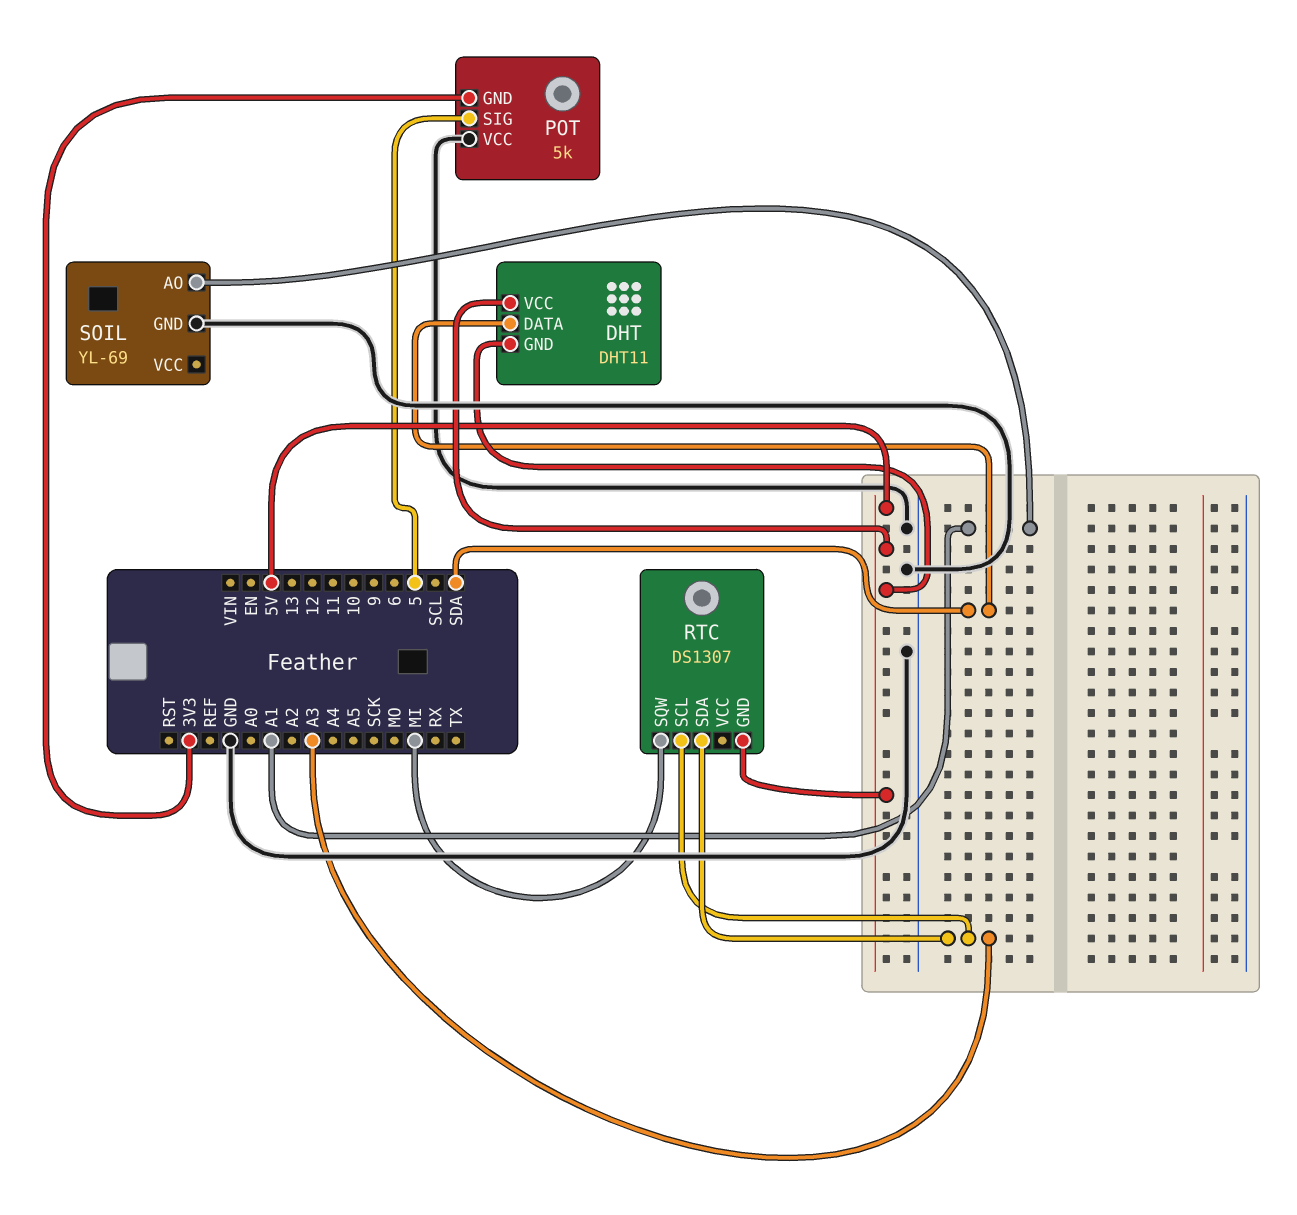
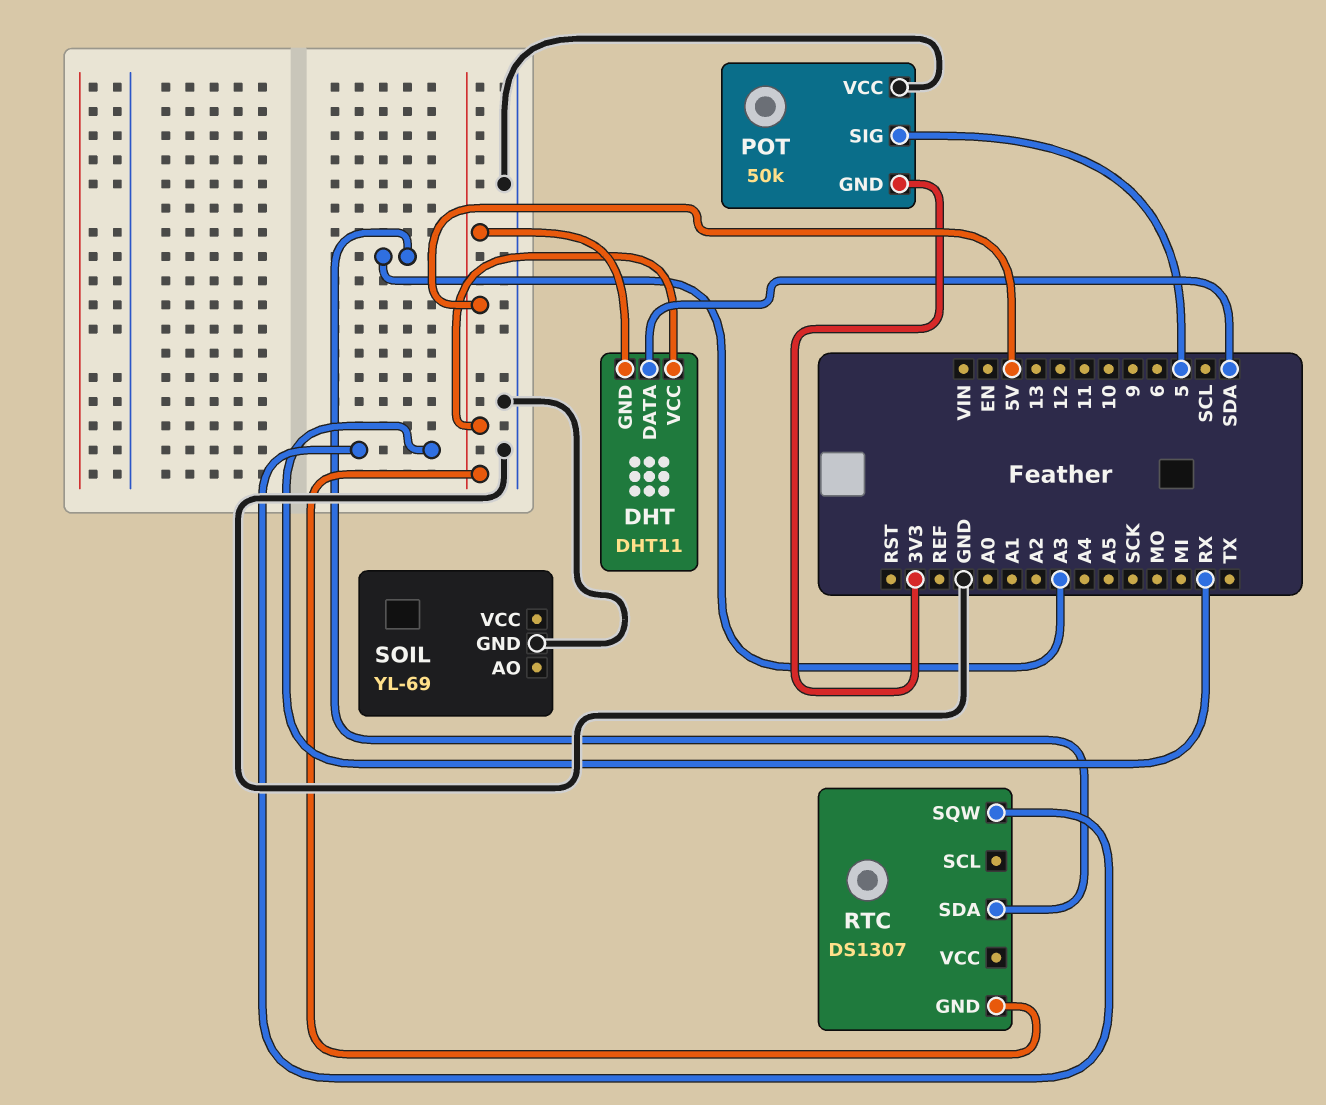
POT: 5k -> 50k
RTC pin SCL: A3 -> none
RTC pin SQW: MI -> RX
SOIL pin AO: A1 -> none

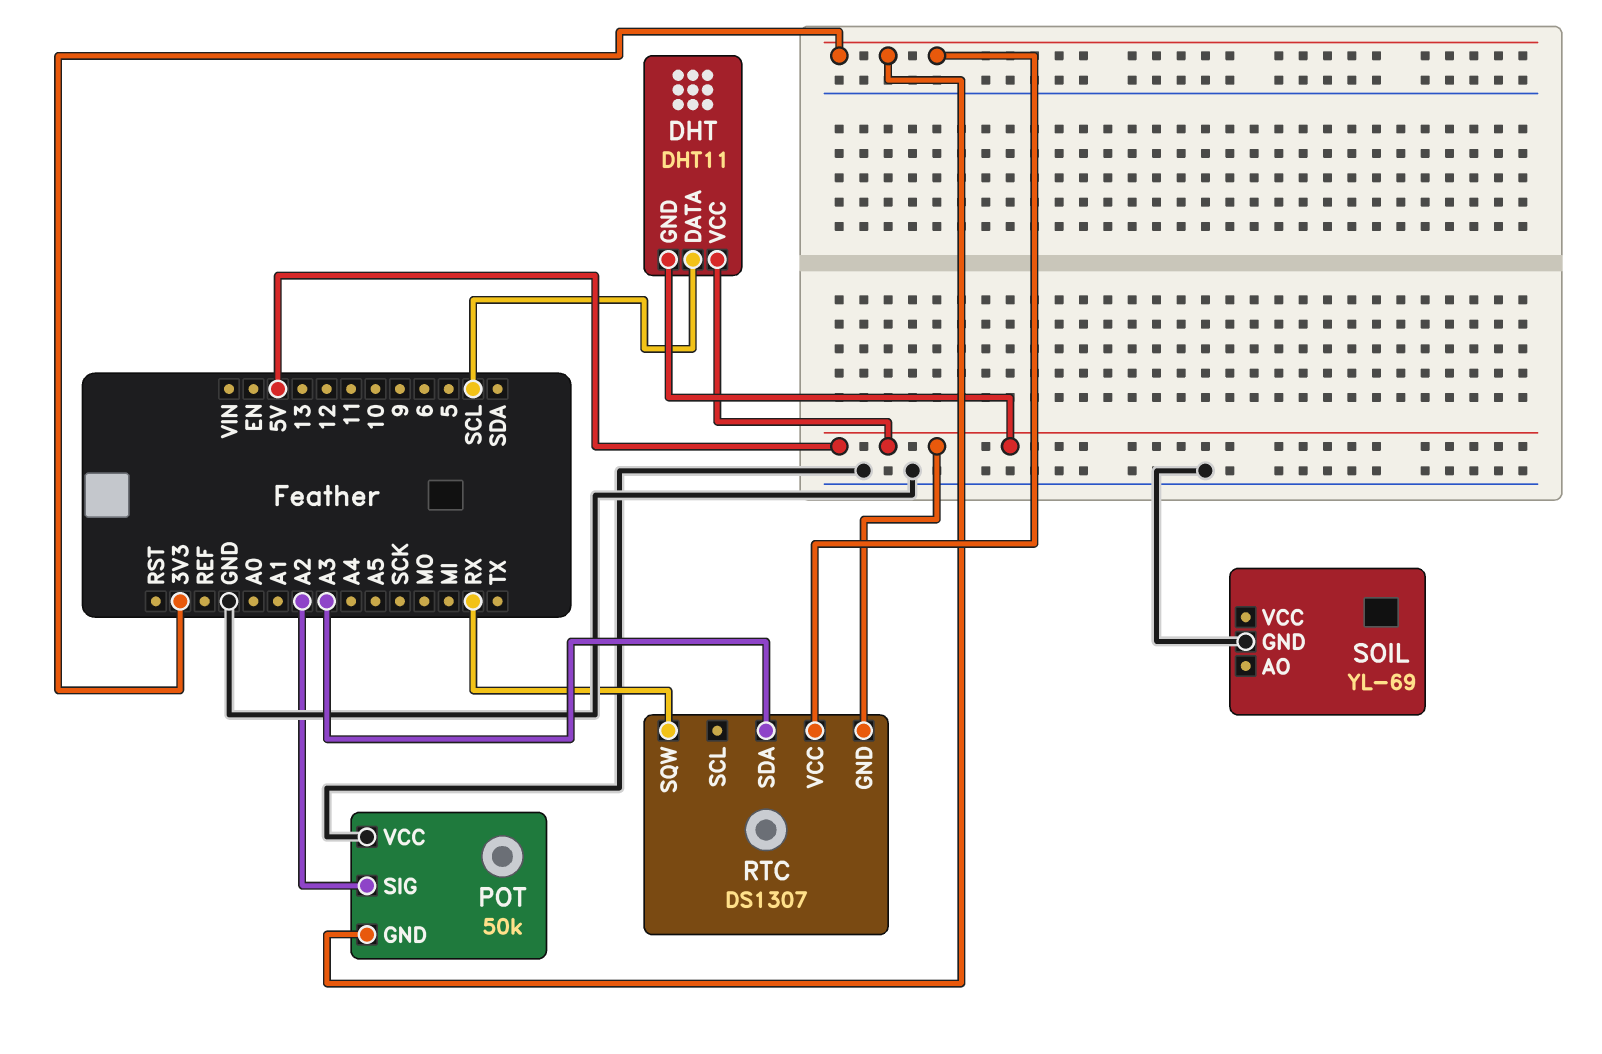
DHT pin DATA: SDA -> SCL
POT pin SIG: 5 -> A2
RTC pin VCC: none -> 3V3

